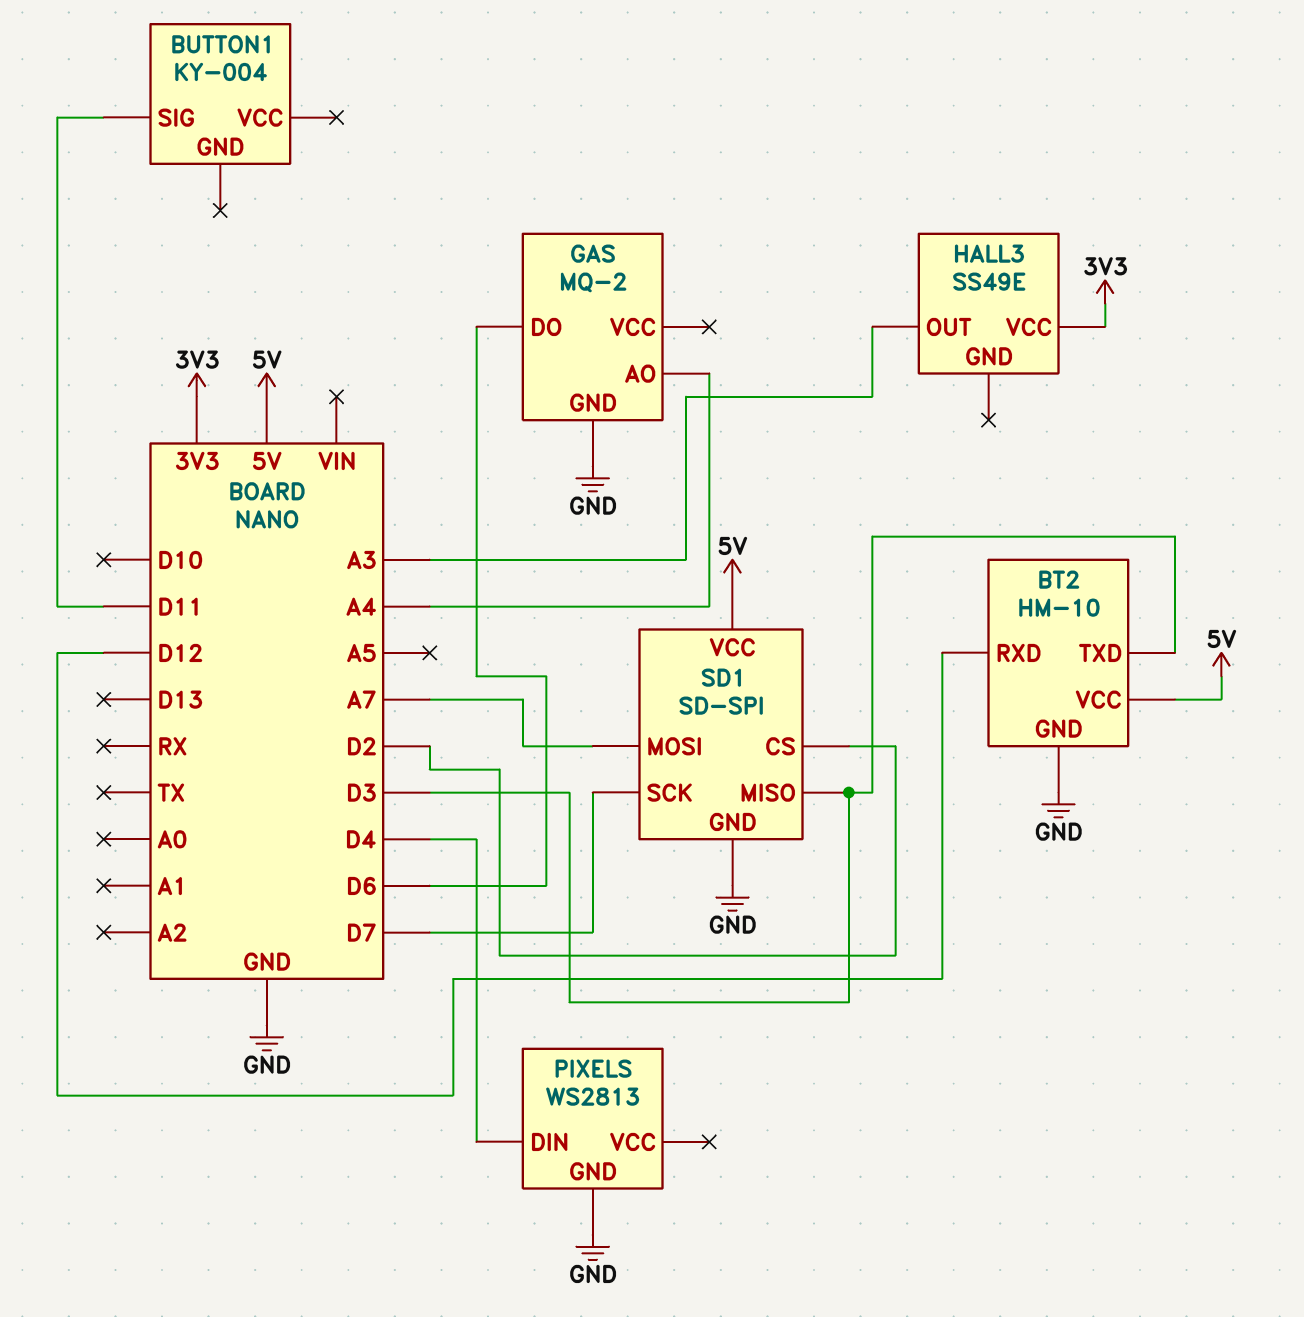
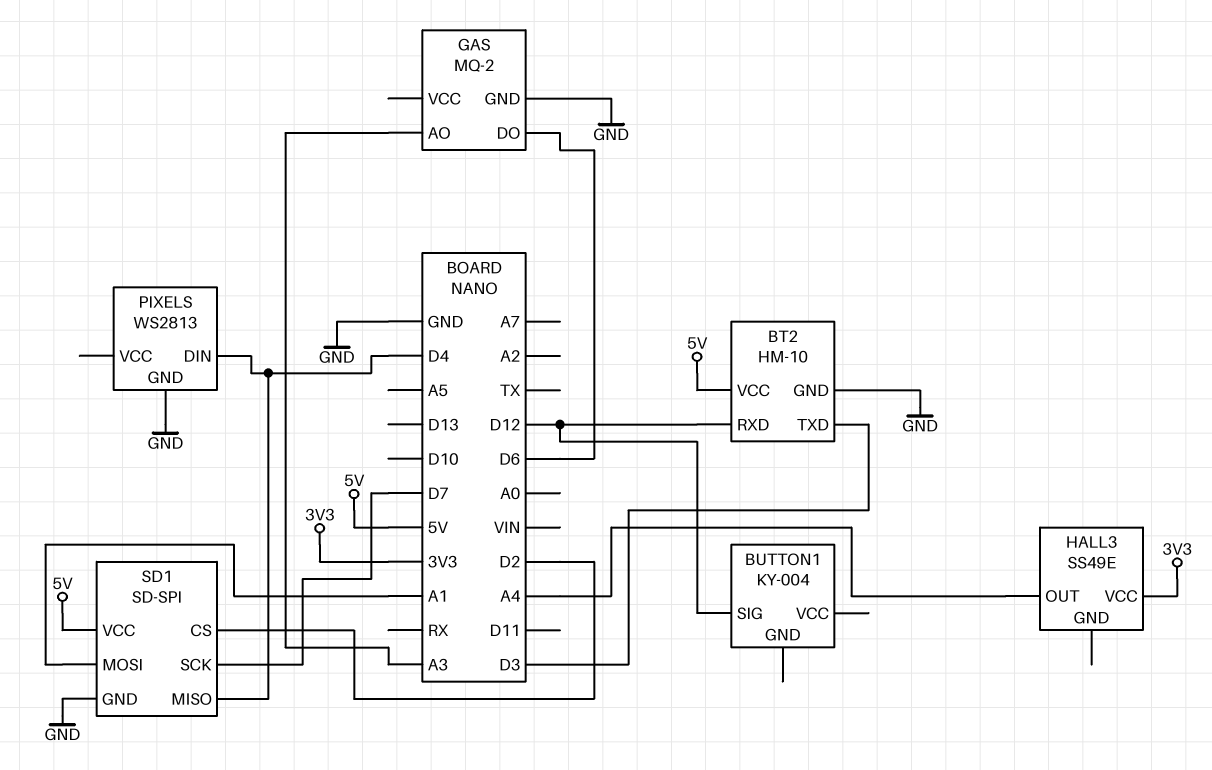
BUTTON1 pin SIG: D11 -> D12
GAS pin AO: A4 -> A3
HALL3 pin OUT: A3 -> A4
SD1 pin MISO: D3 -> D4
SD1 pin MOSI: A7 -> A1

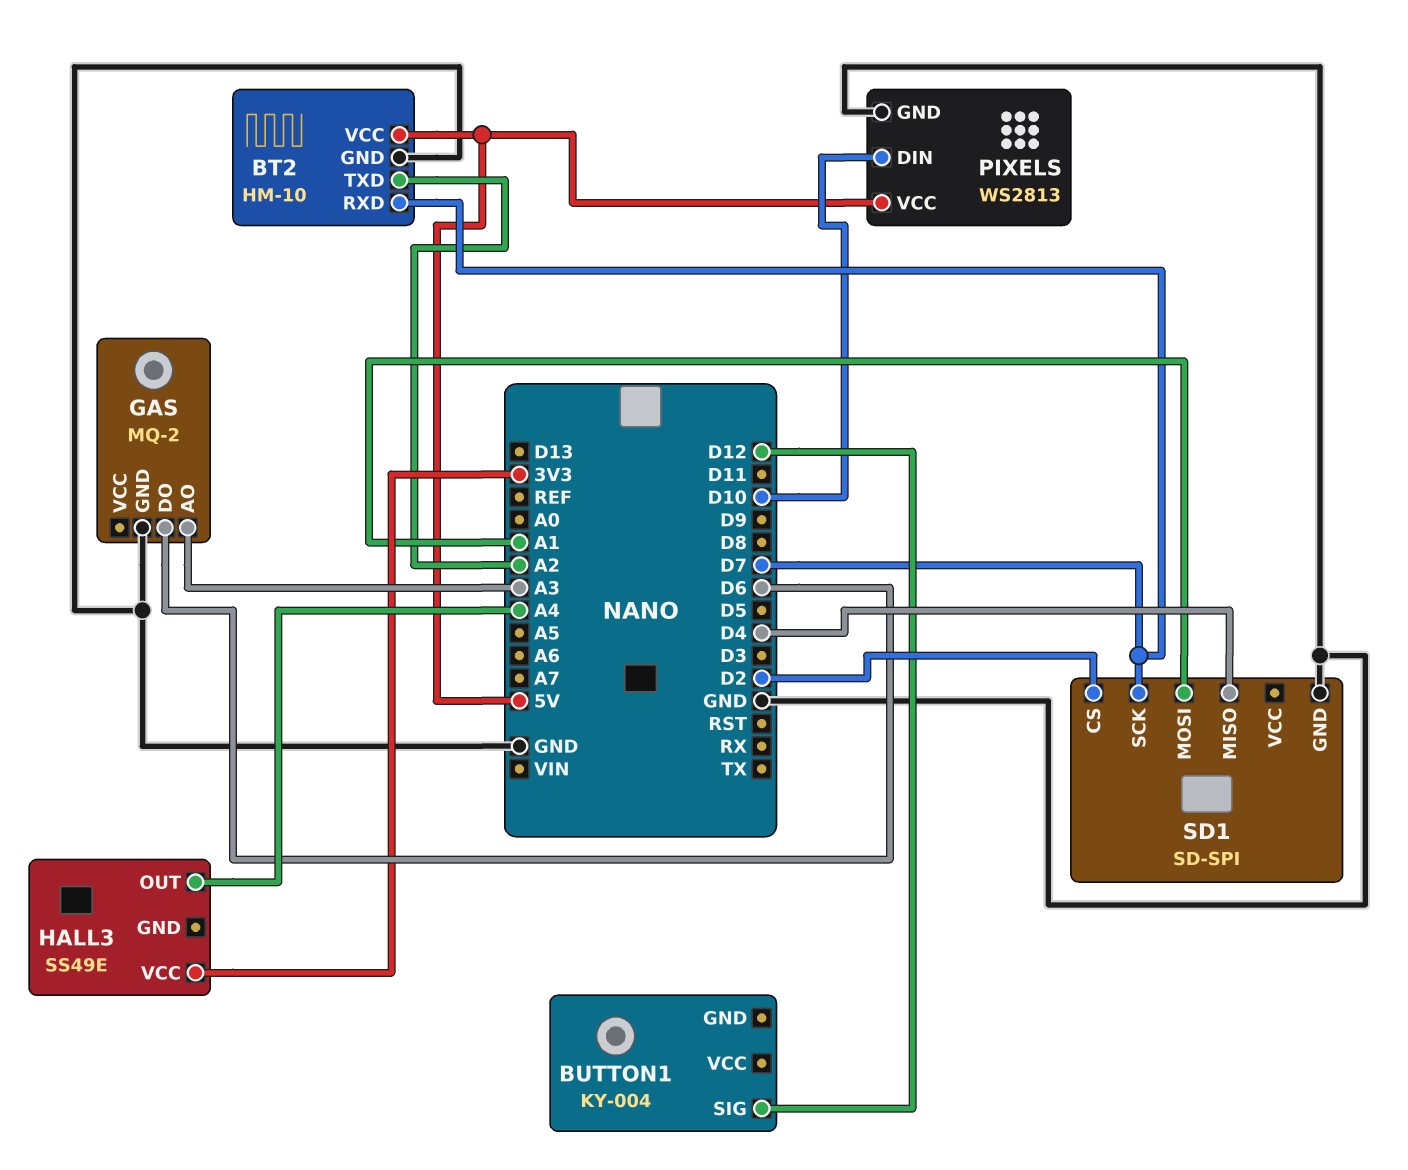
BT2 pin RXD: D12 -> D7
BT2 pin TXD: D3 -> A2
PIXELS pin DIN: D4 -> D10
PIXELS pin VCC: none -> 5V
SD1 pin VCC: 5V -> none

